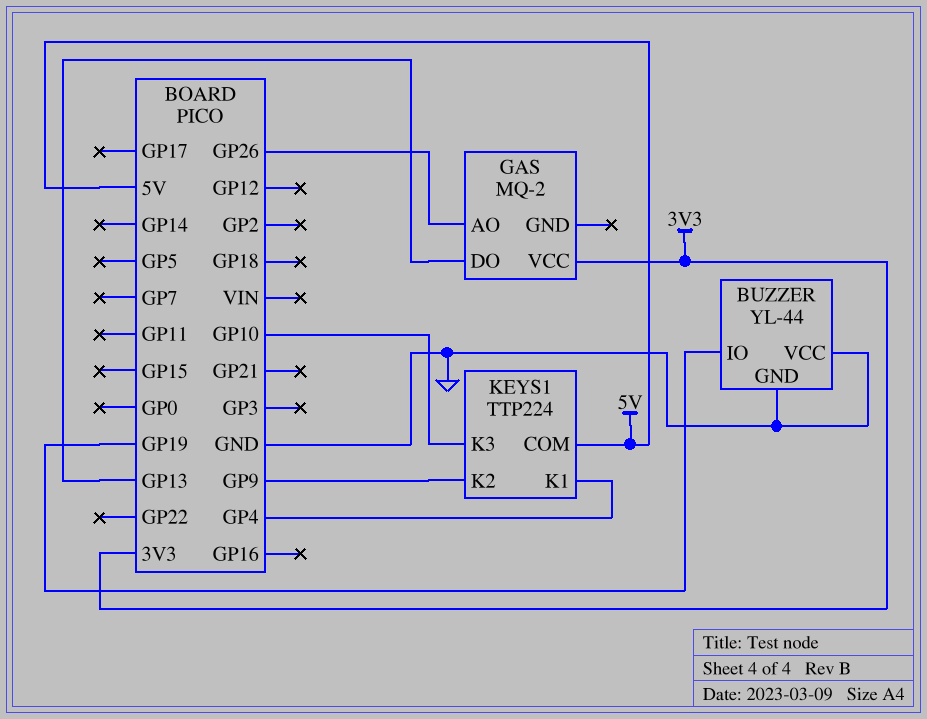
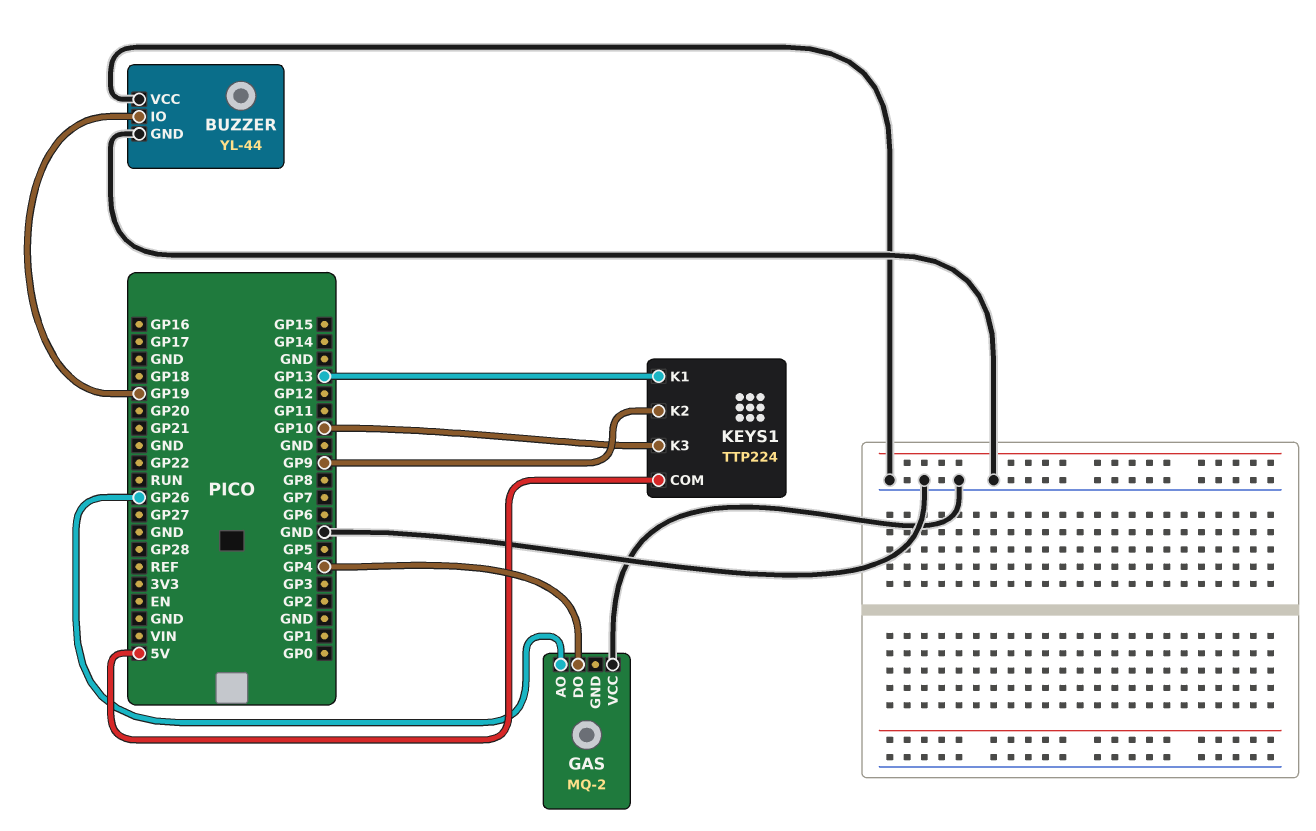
GAS pin DO: GP13 -> GP4
GAS pin VCC: 3V3 -> GND
KEYS1 pin K1: GP4 -> GP13

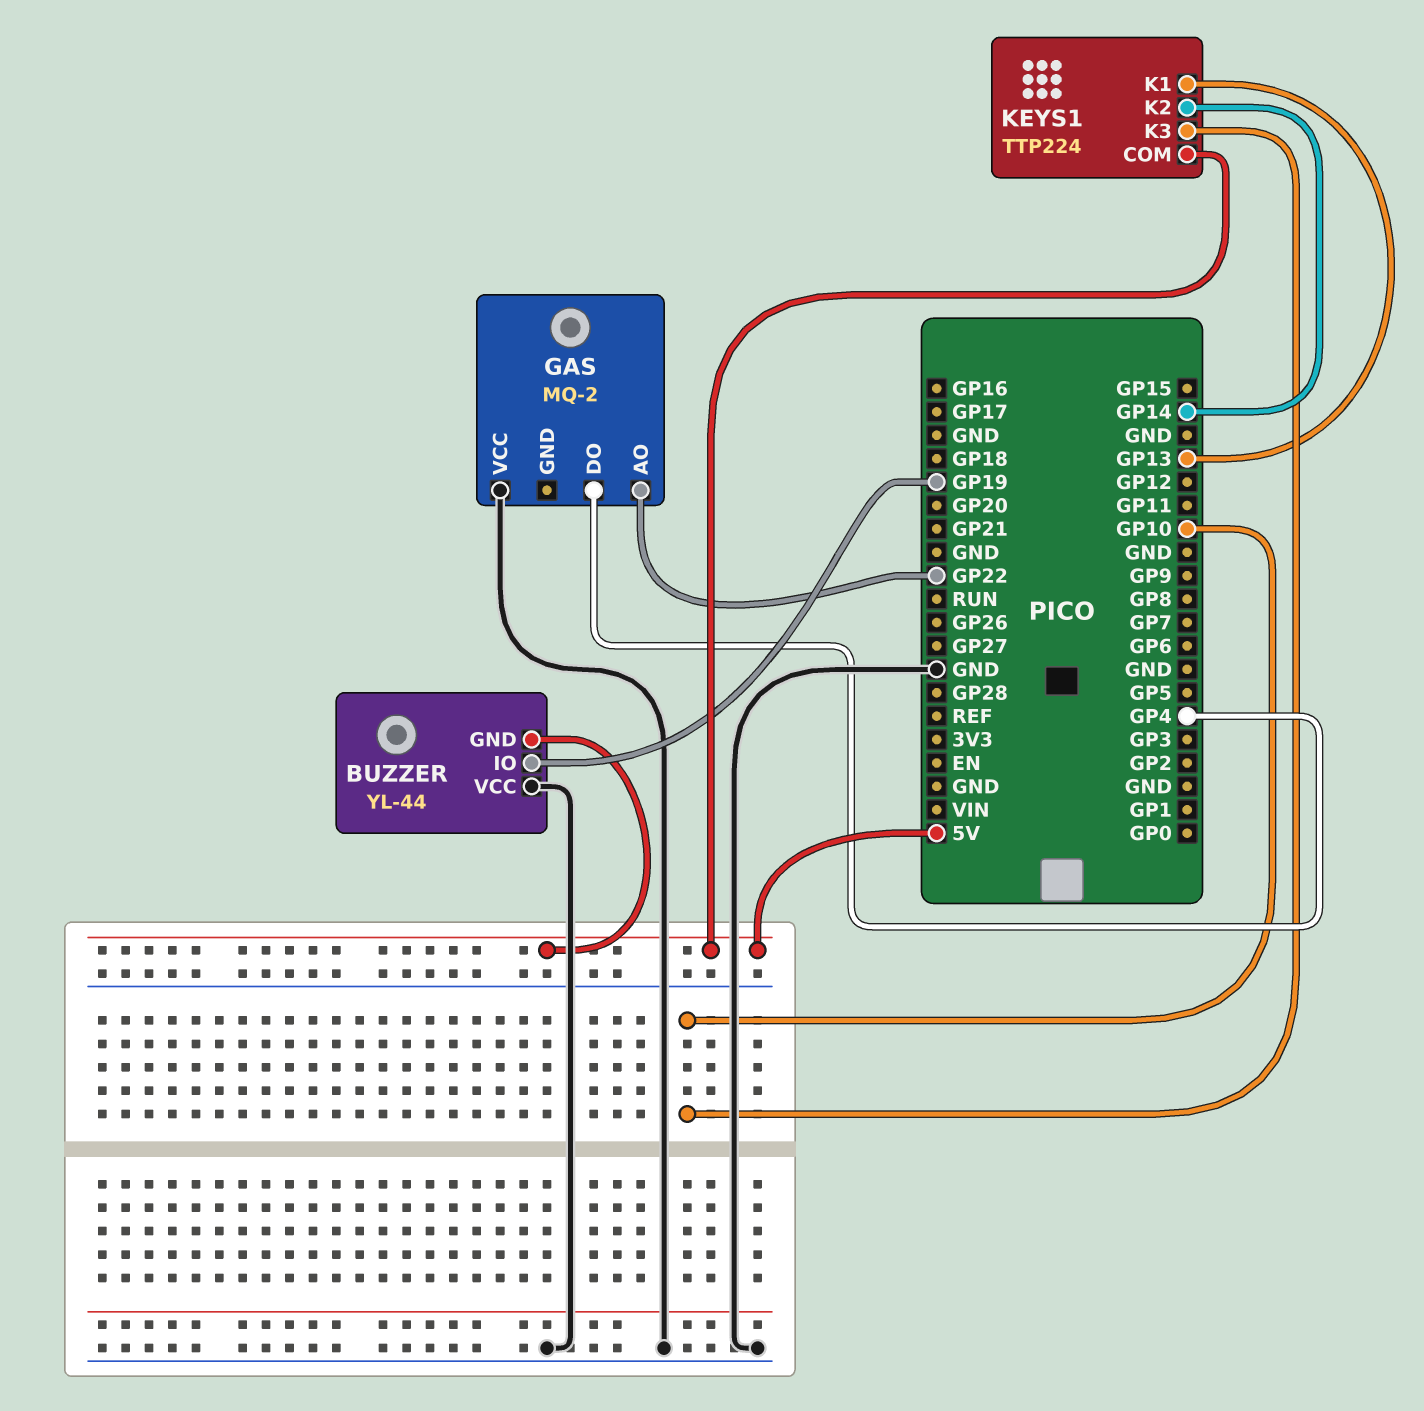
BUZZER pin GND: GND -> 5V
GAS pin AO: GP26 -> GP22
KEYS1 pin K2: GP9 -> GP14

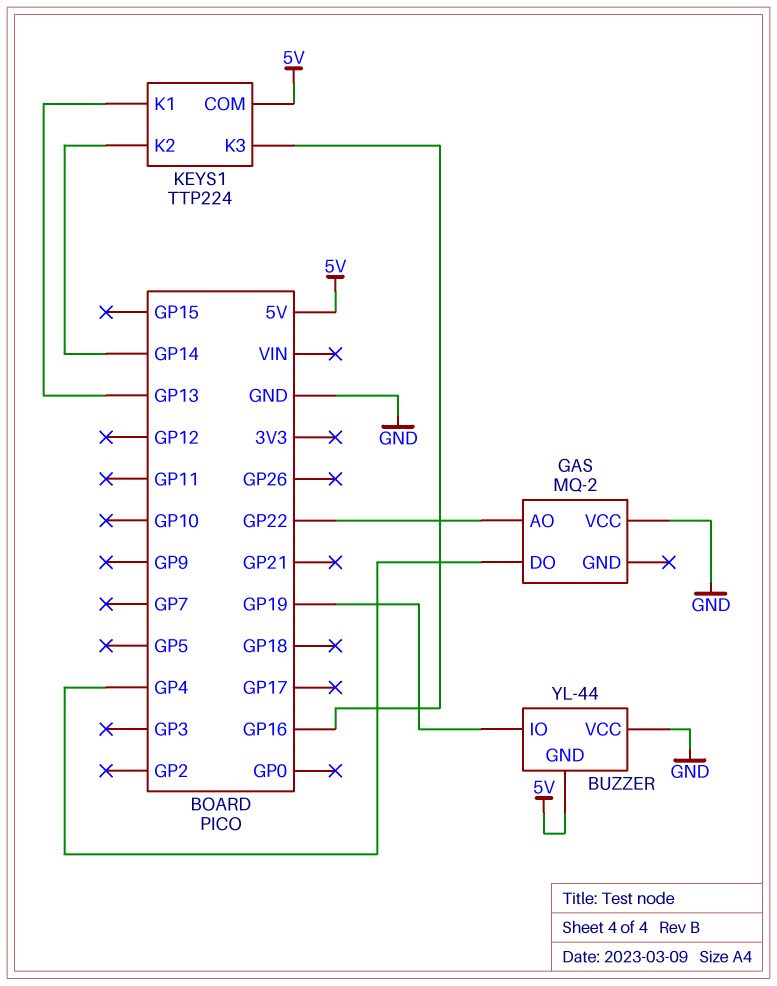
KEYS1 pin K3: GP10 -> GP16

